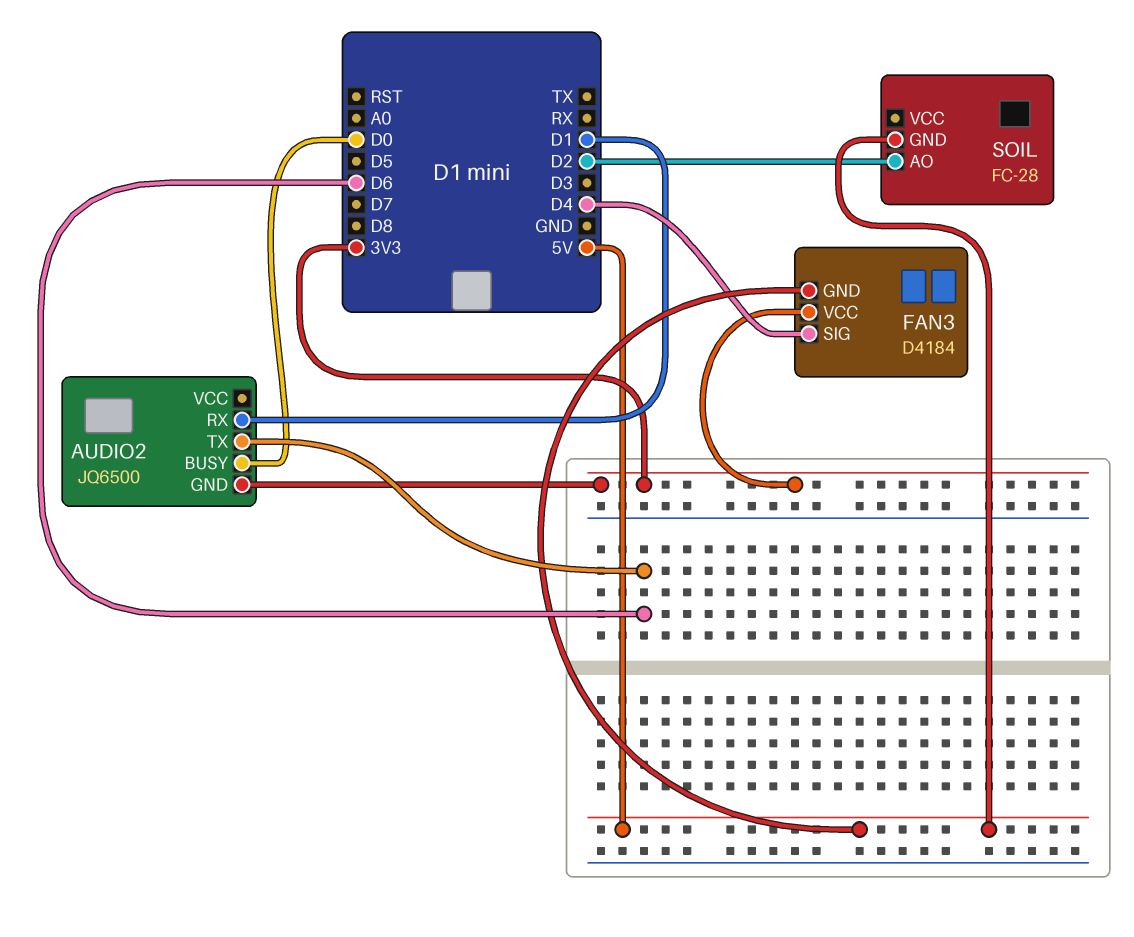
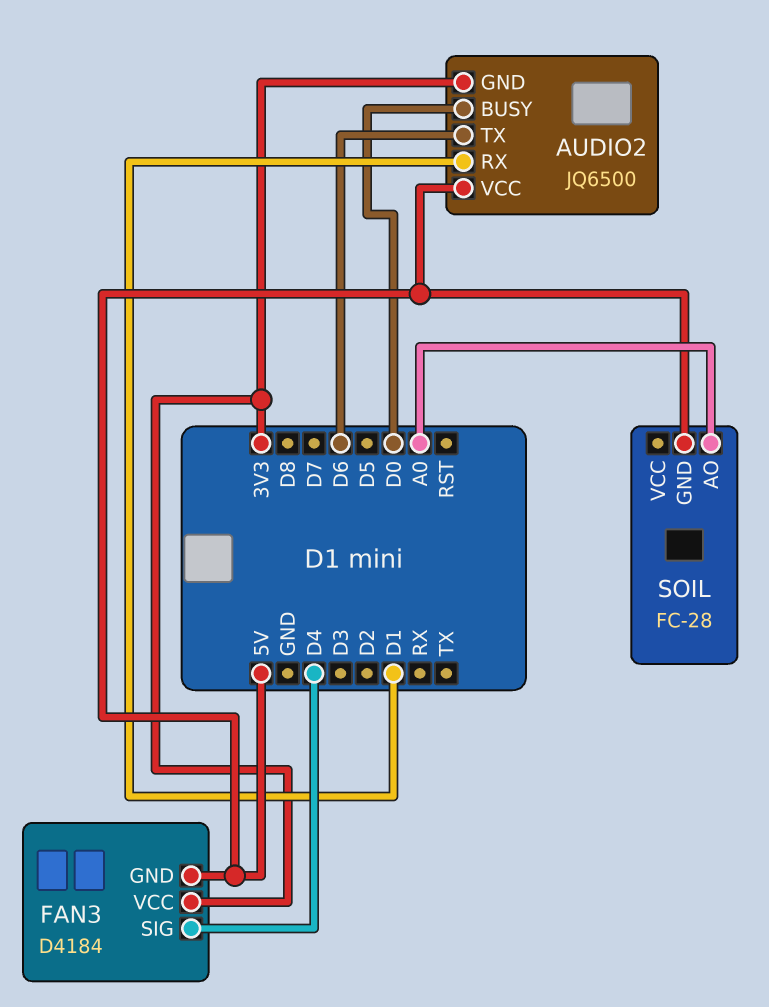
AUDIO2 pin VCC: none -> 5V
SOIL pin AO: D2 -> A0

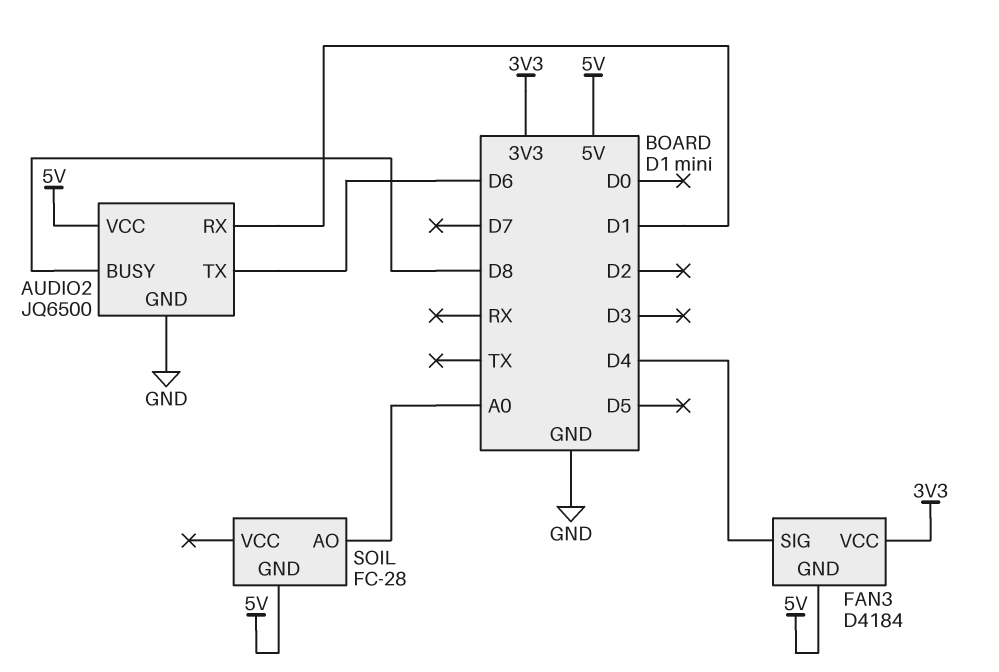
AUDIO2 pin BUSY: D0 -> D8
AUDIO2 pin GND: 3V3 -> GND

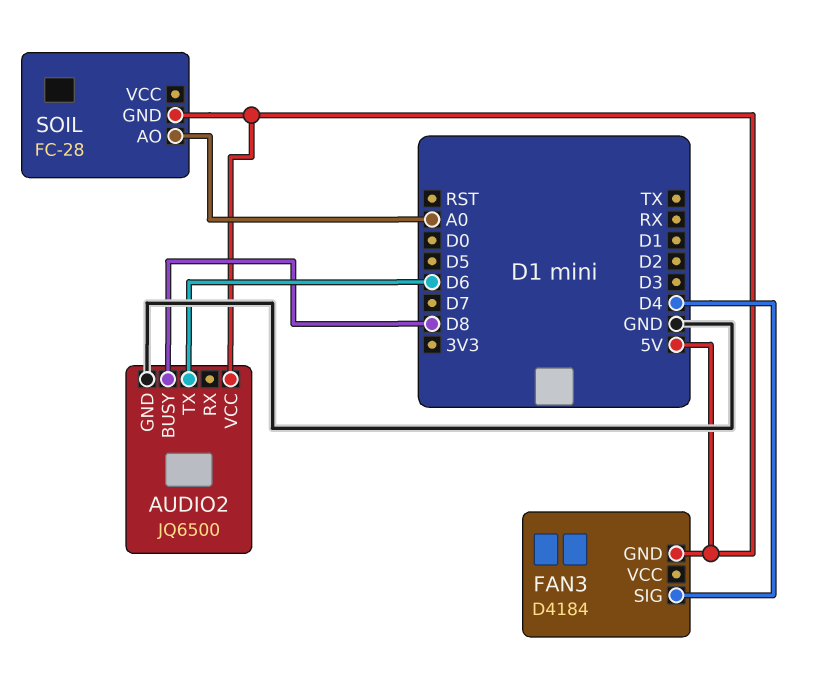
AUDIO2 pin RX: D1 -> none
FAN3 pin VCC: 3V3 -> none

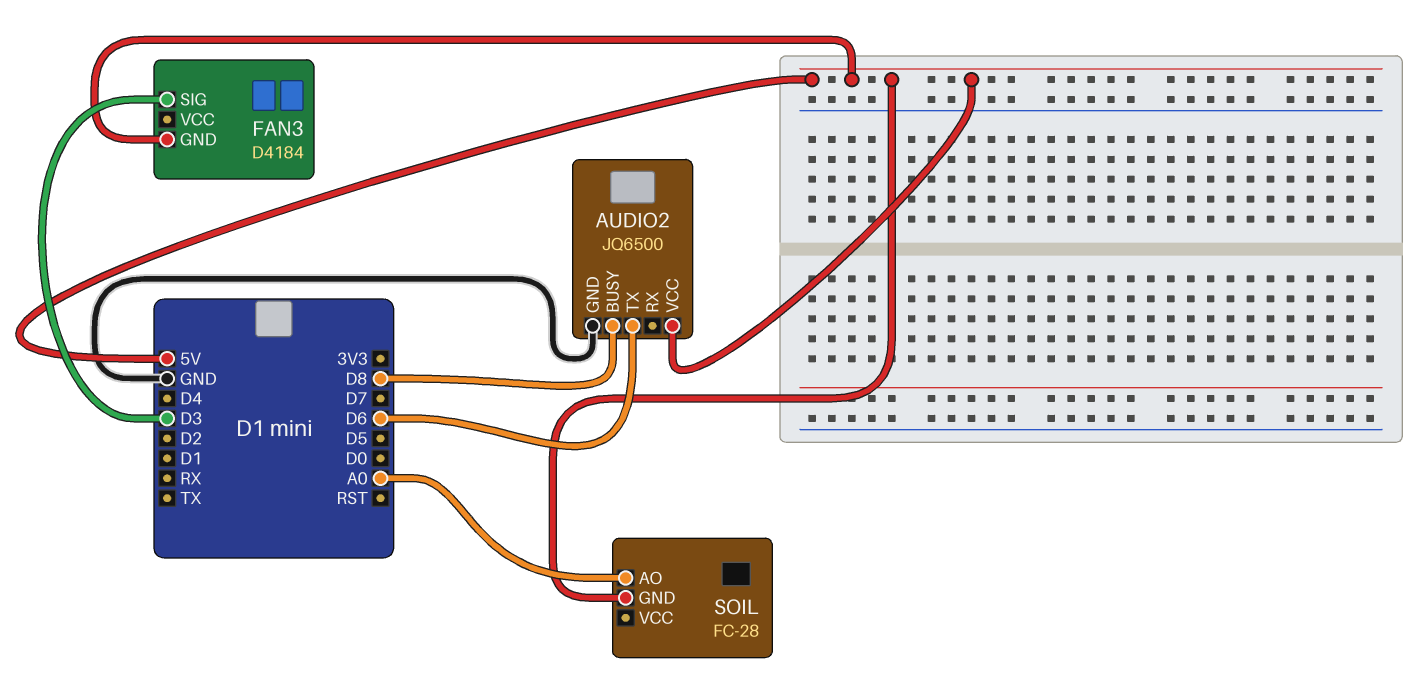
FAN3 pin SIG: D4 -> D3

